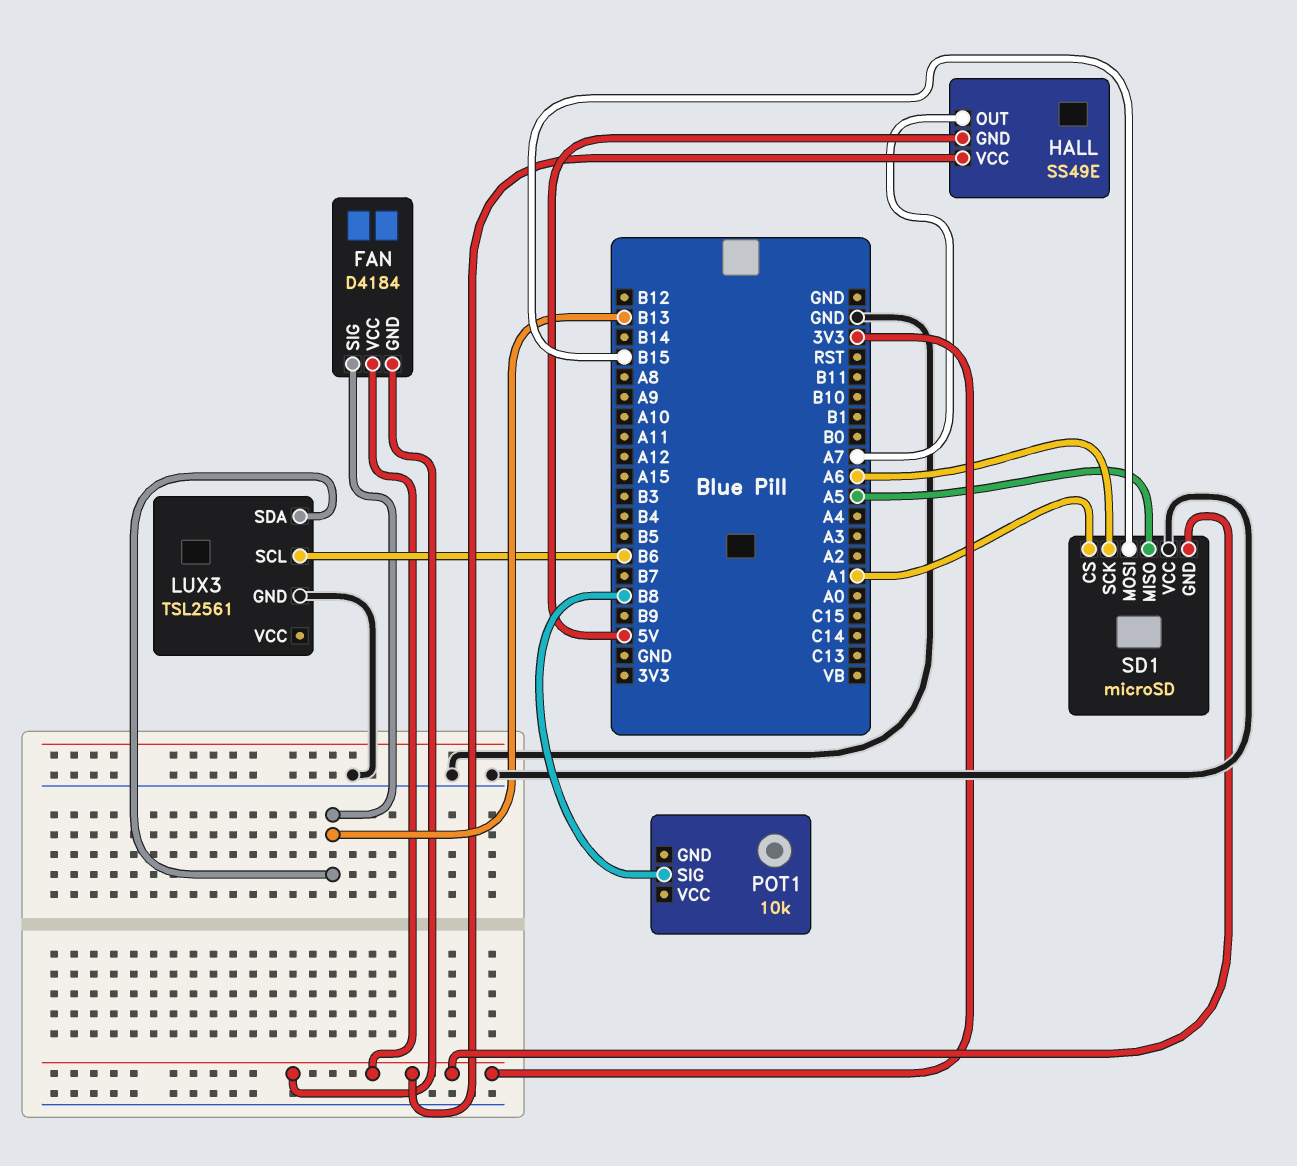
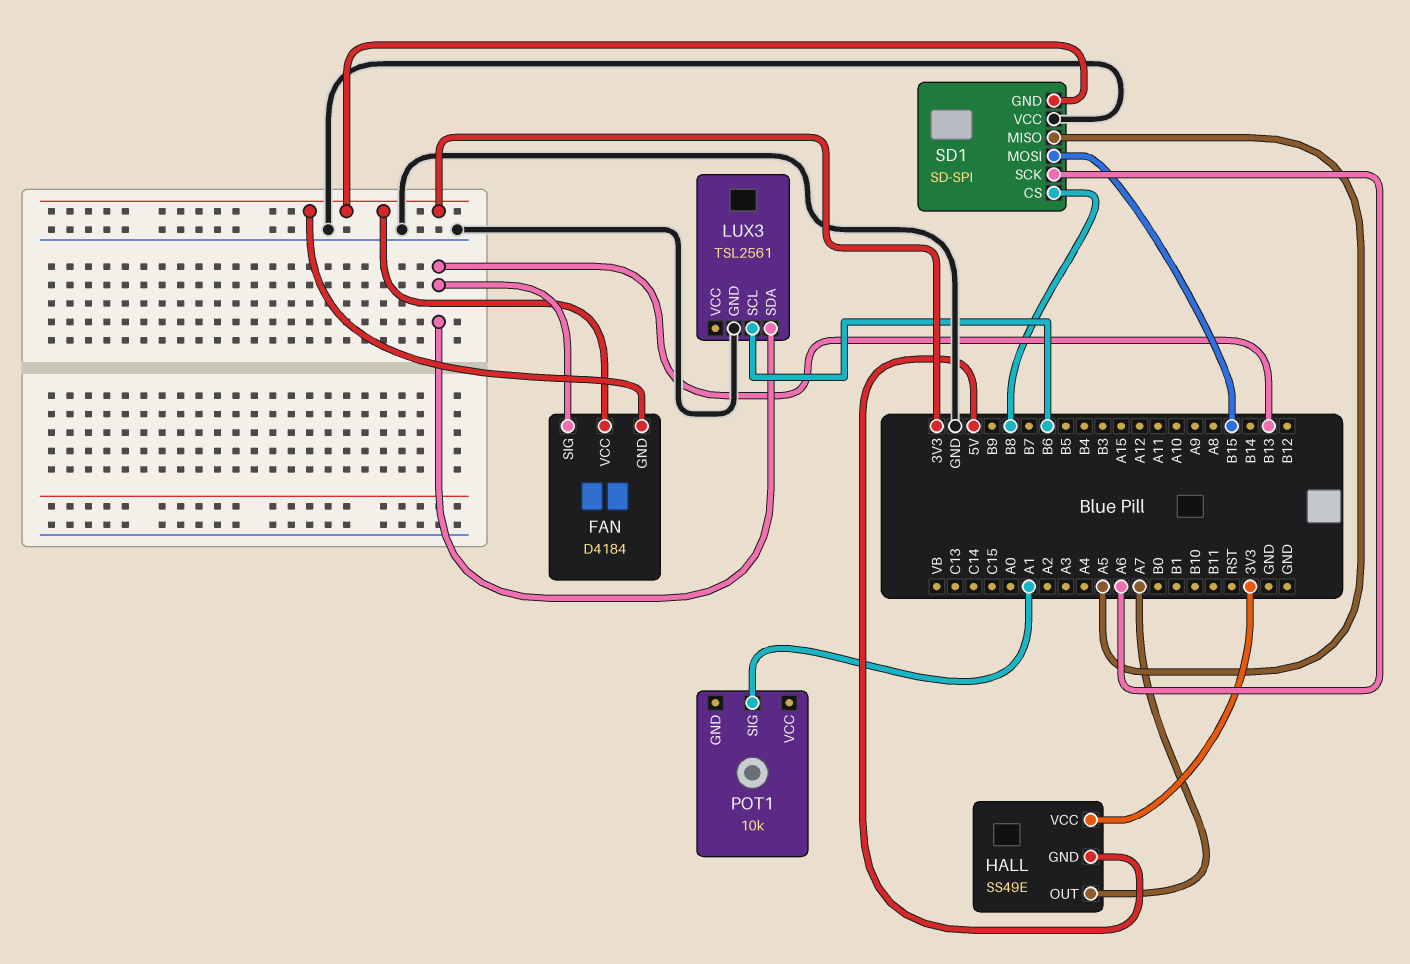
POT1 pin SIG: B8 -> A1
SD1: microSD -> SD-SPI
SD1 pin CS: A1 -> B8

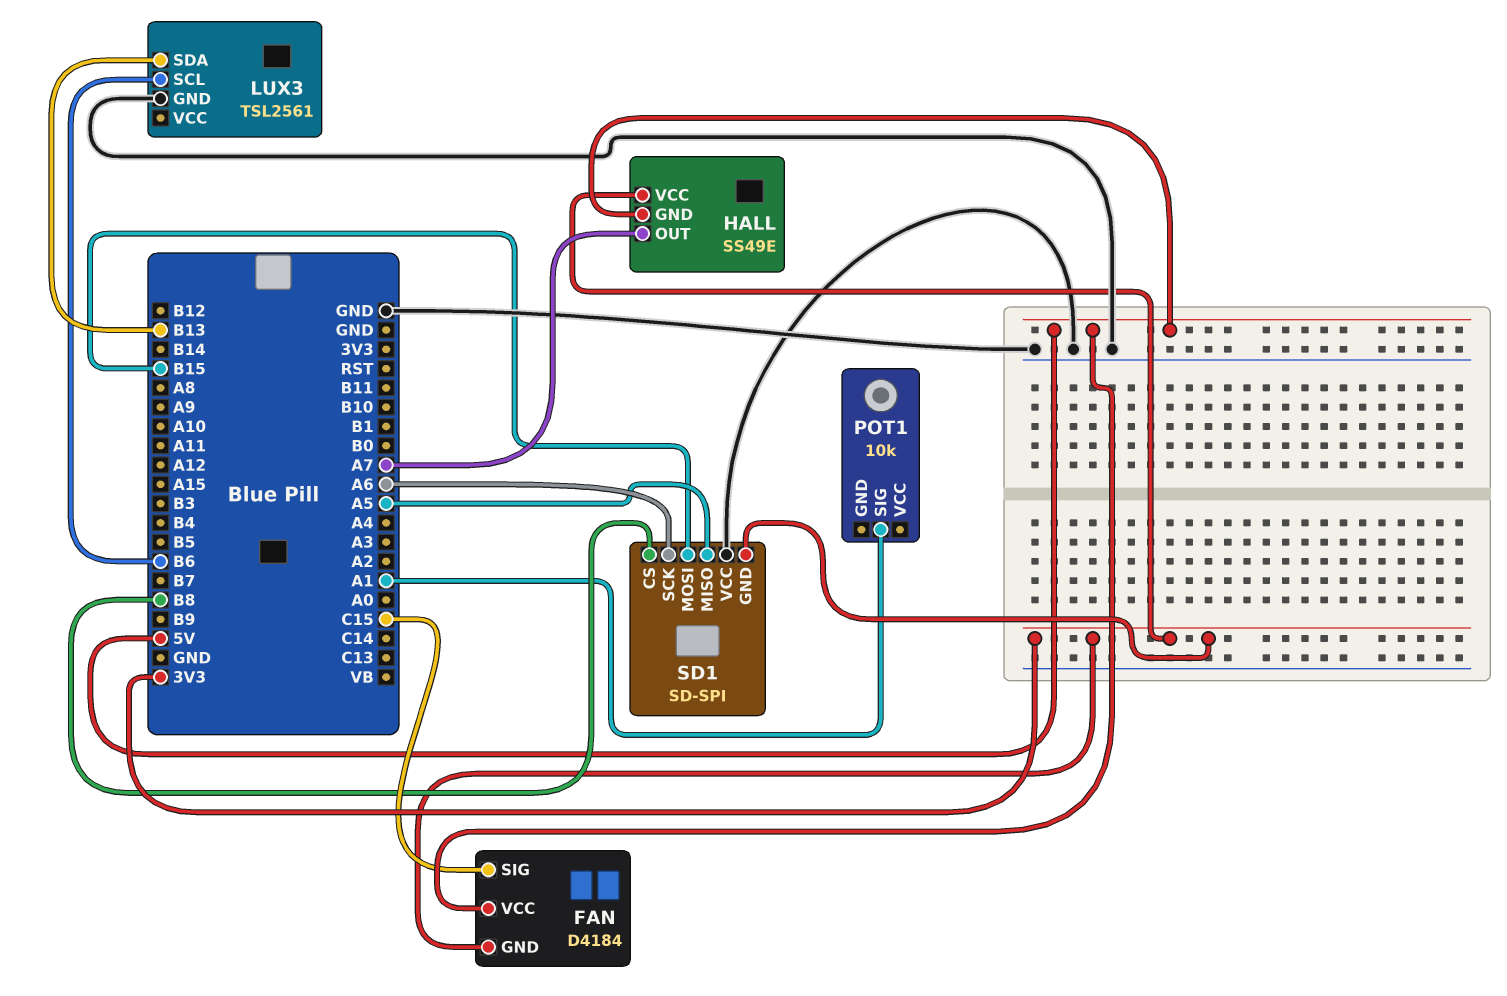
FAN pin SIG: B13 -> C15
FAN pin VCC: 3V3 -> 5V

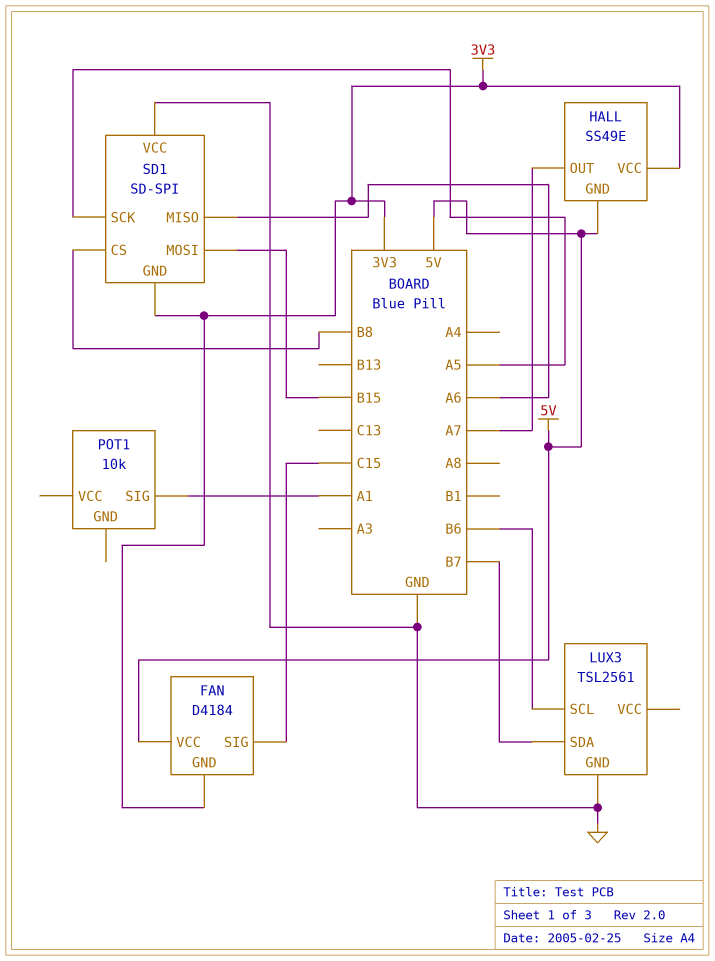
LUX3 pin SDA: B13 -> B7
SD1 pin MISO: A5 -> A6
SD1 pin SCK: A6 -> A5

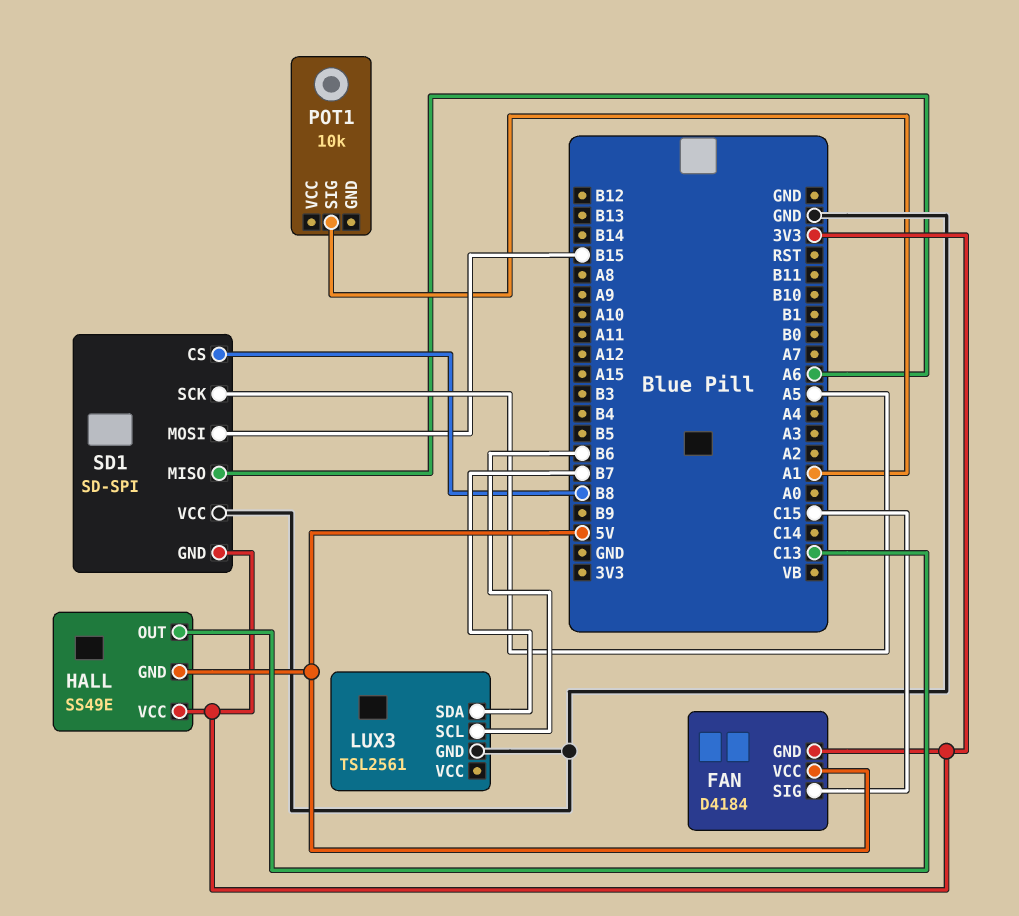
HALL pin OUT: A7 -> C13

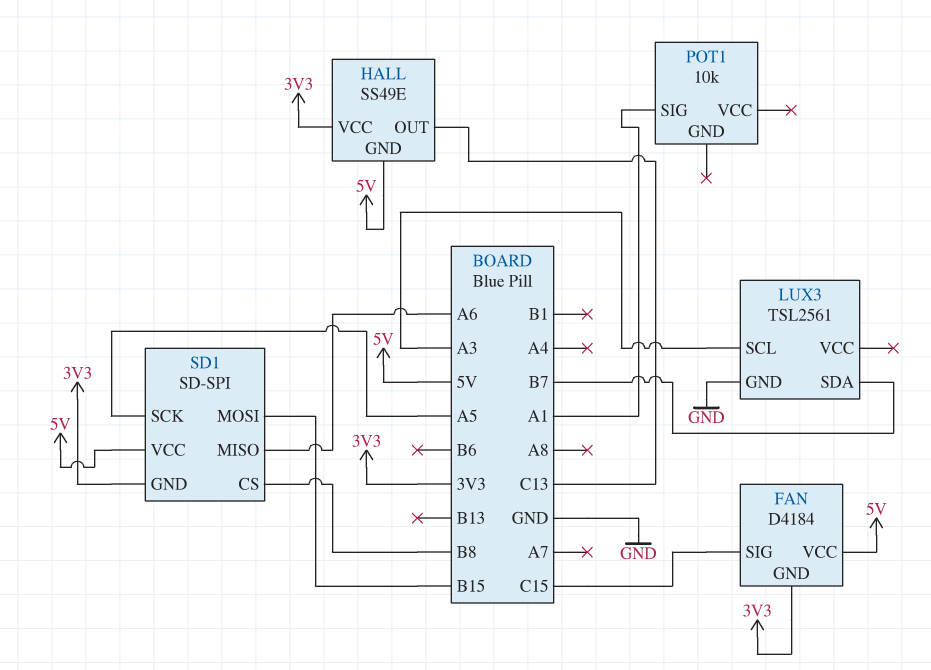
LUX3 pin SCL: B6 -> A3
SD1 pin VCC: GND -> 5V

